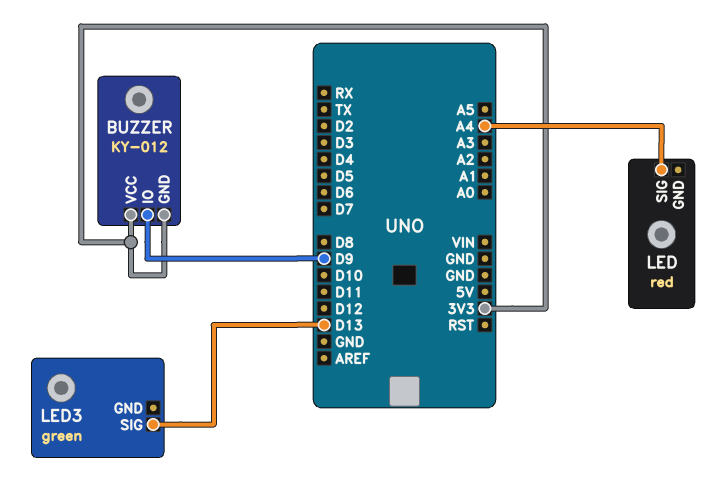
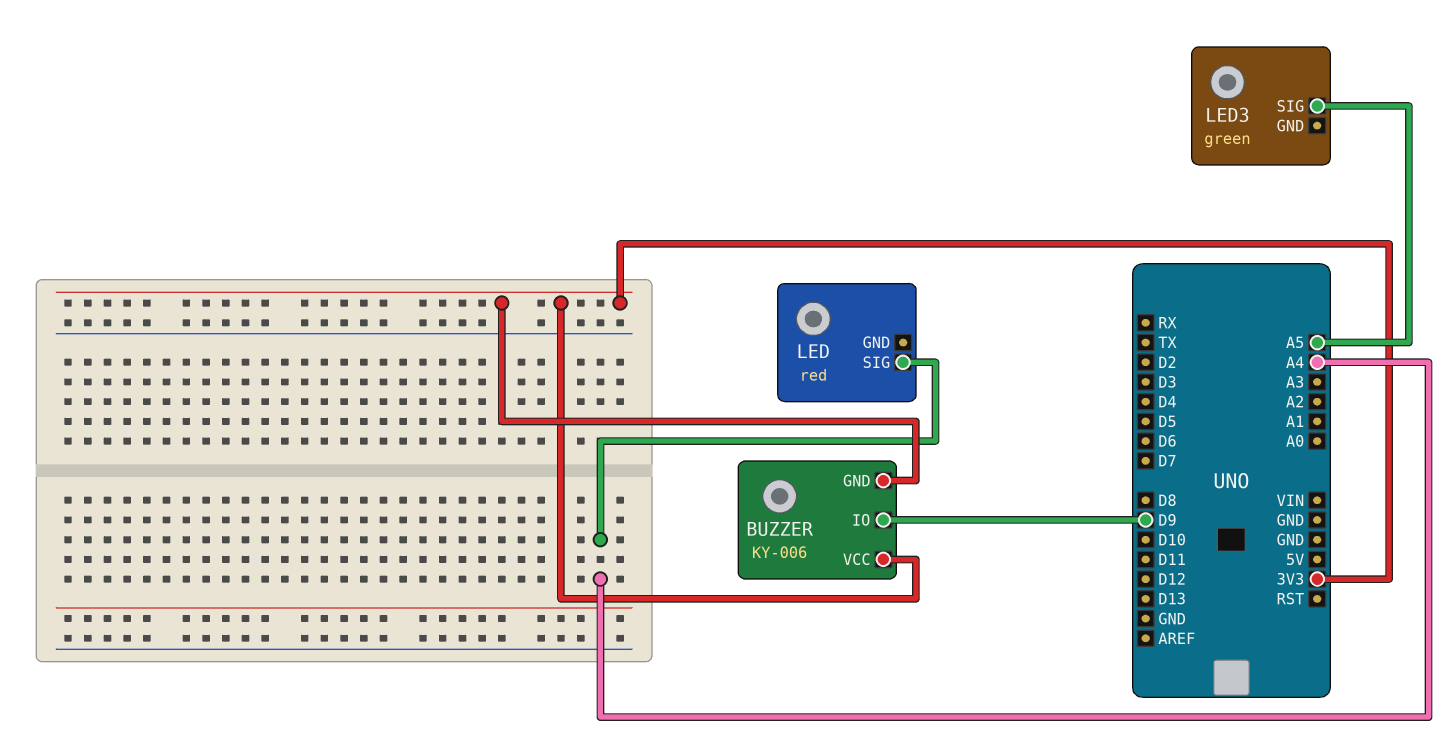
BUZZER: KY-012 -> KY-006
LED3 pin SIG: D13 -> A5

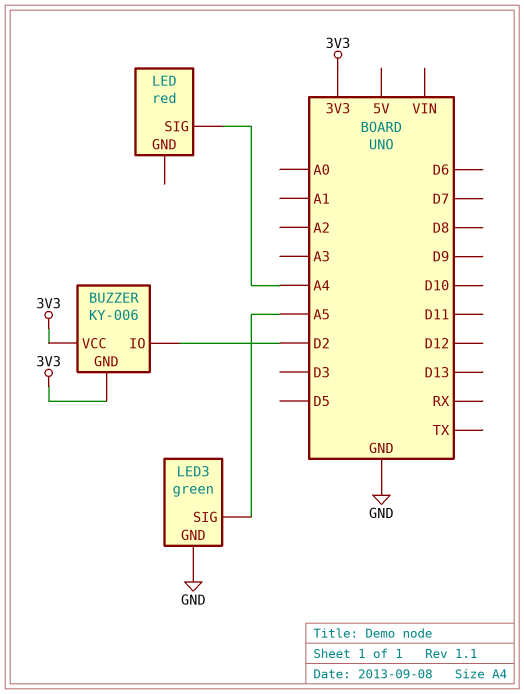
BUZZER pin IO: D9 -> D2
LED3 pin GND: none -> GND

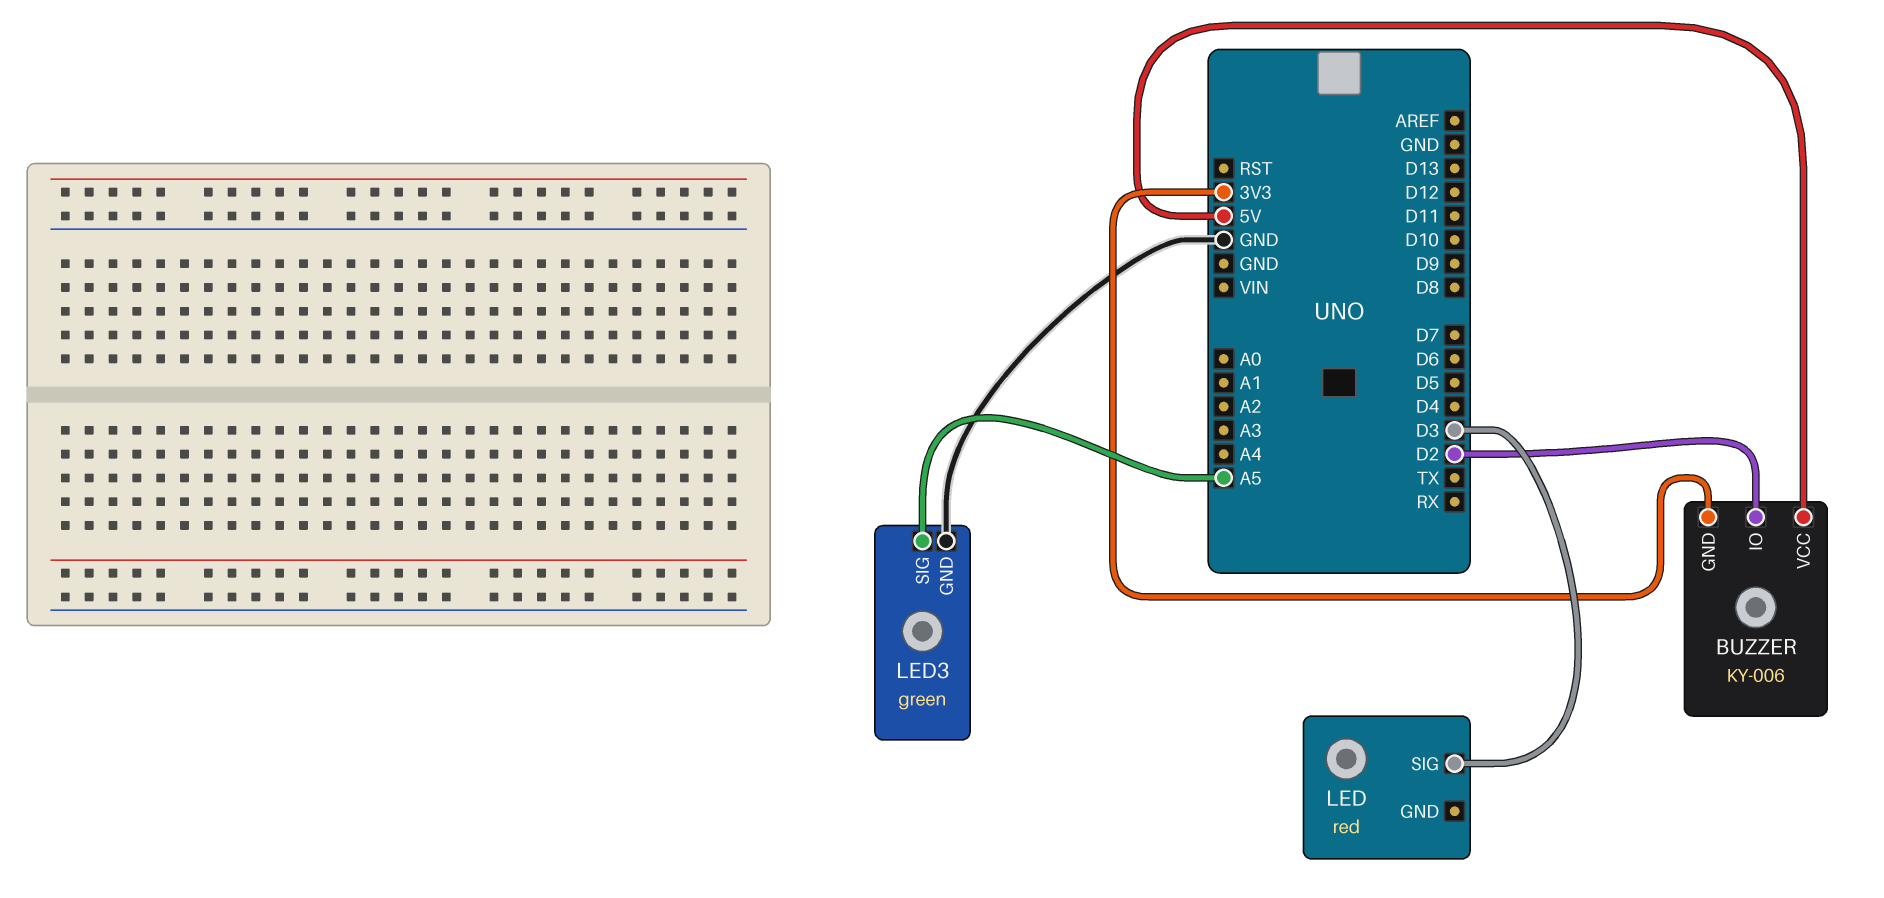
BUZZER pin VCC: 3V3 -> 5V
LED pin SIG: A4 -> D3

